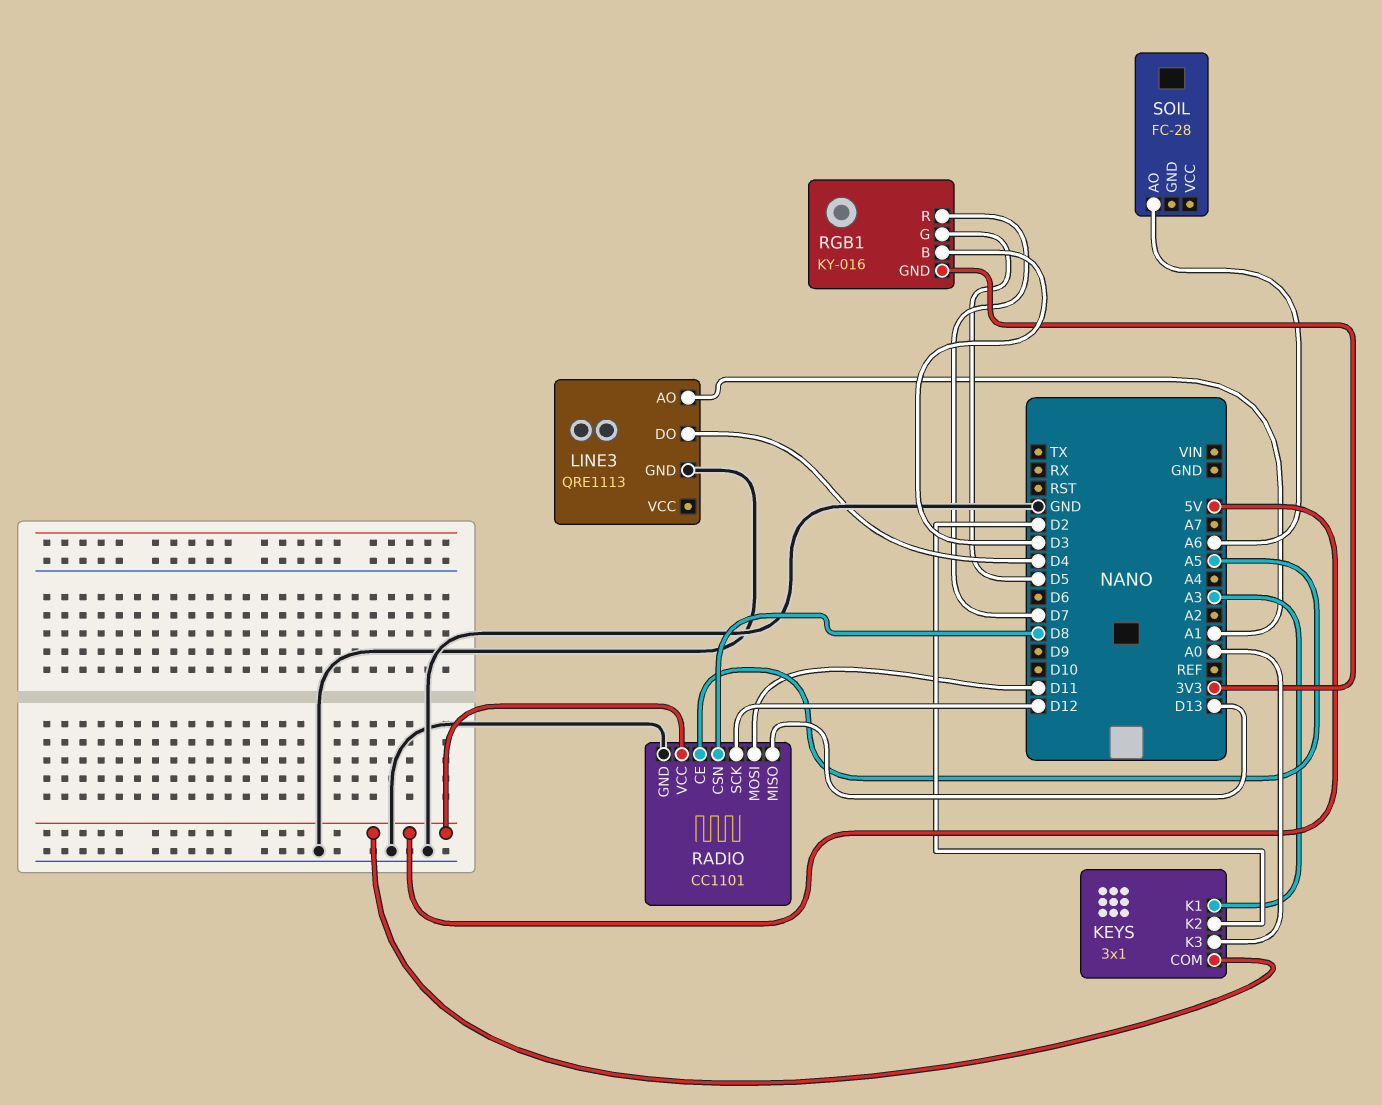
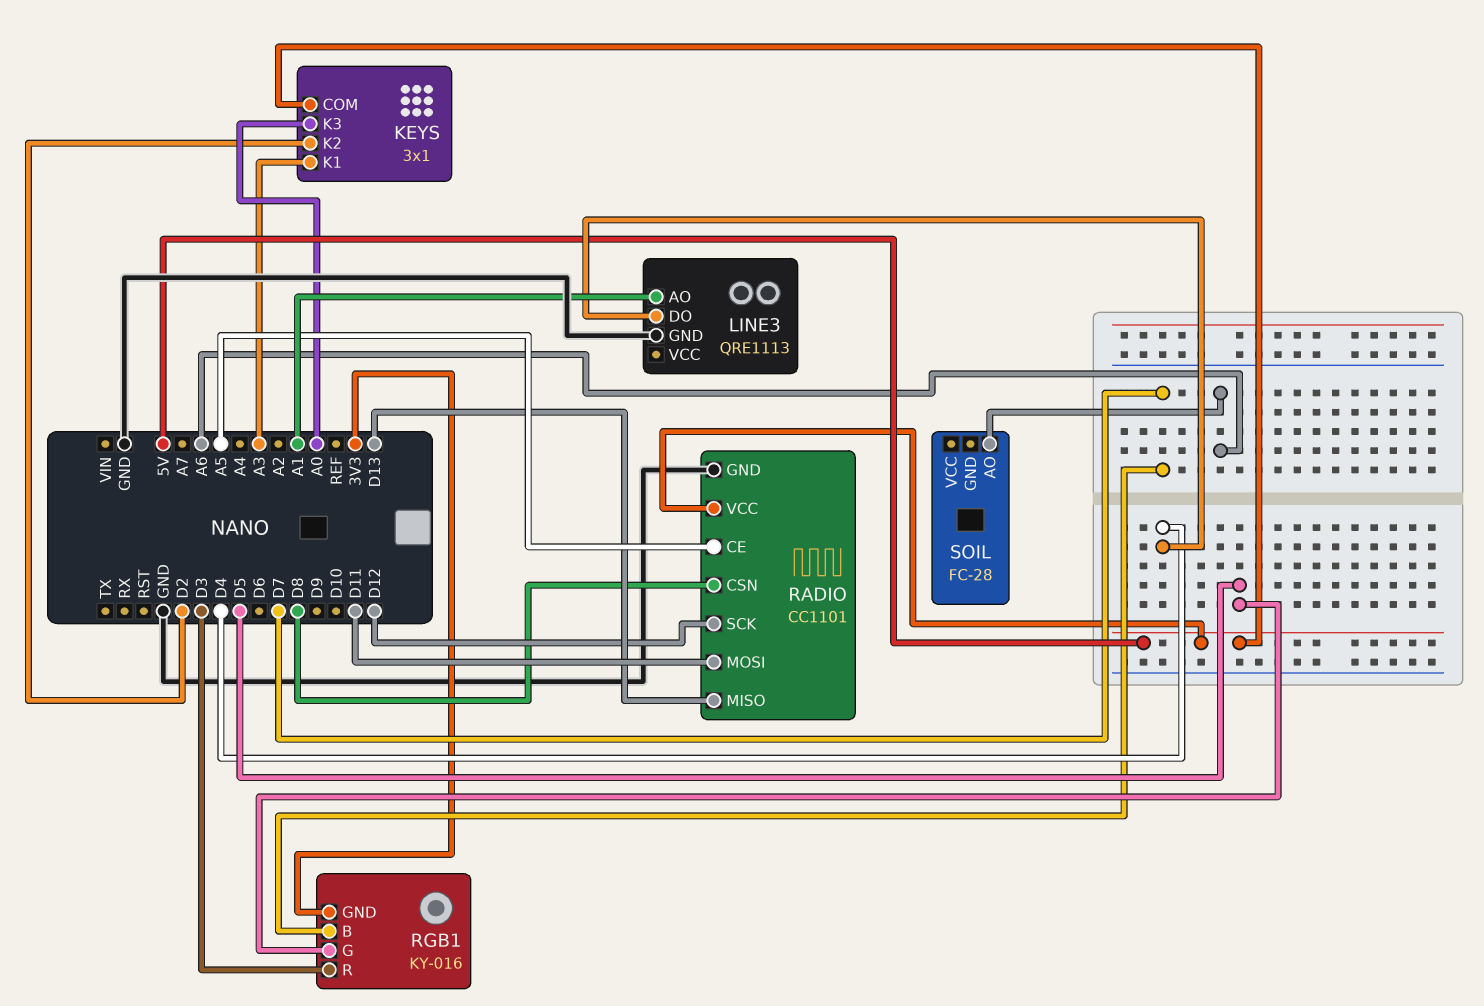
RGB1 pin B: D3 -> D7
RGB1 pin R: D7 -> D3

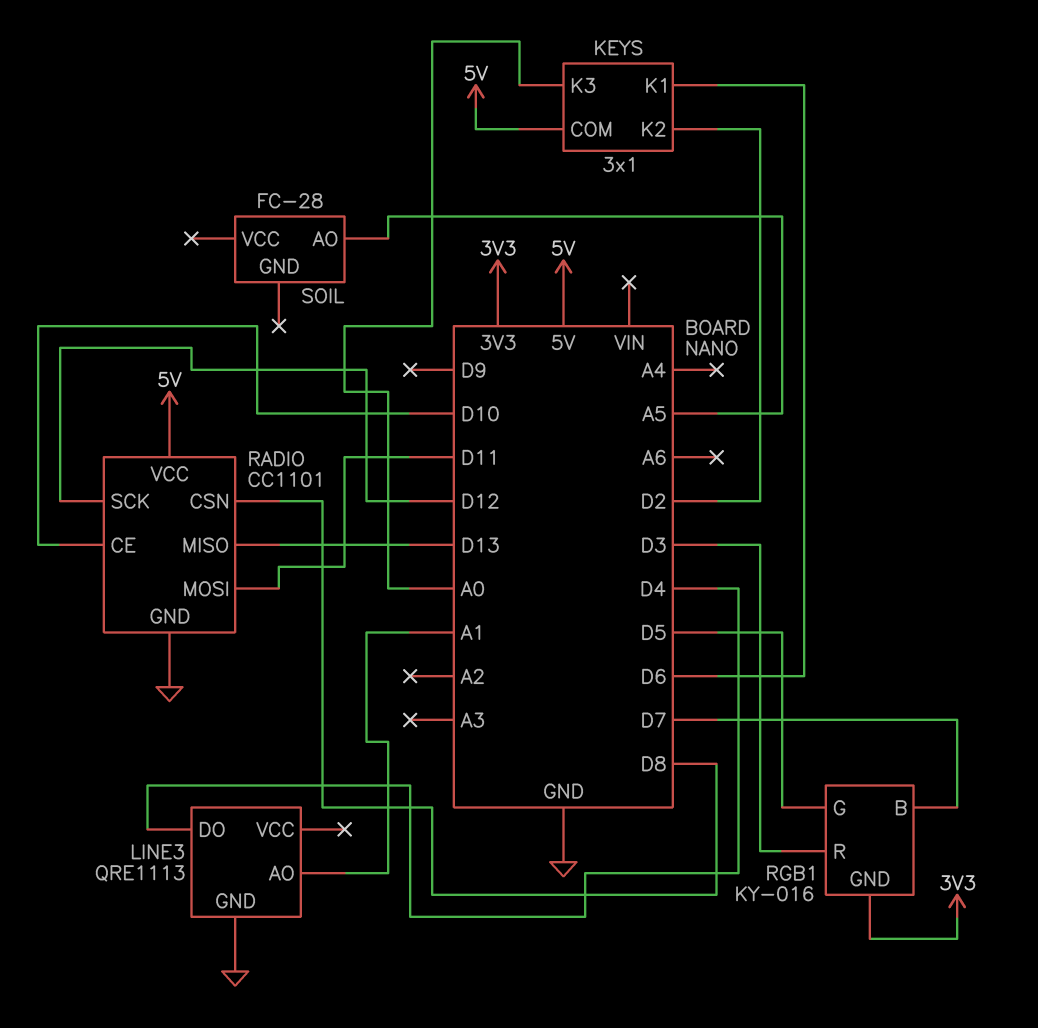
KEYS pin K1: A3 -> D6
RADIO pin CE: A5 -> D10
SOIL pin AO: A6 -> A5

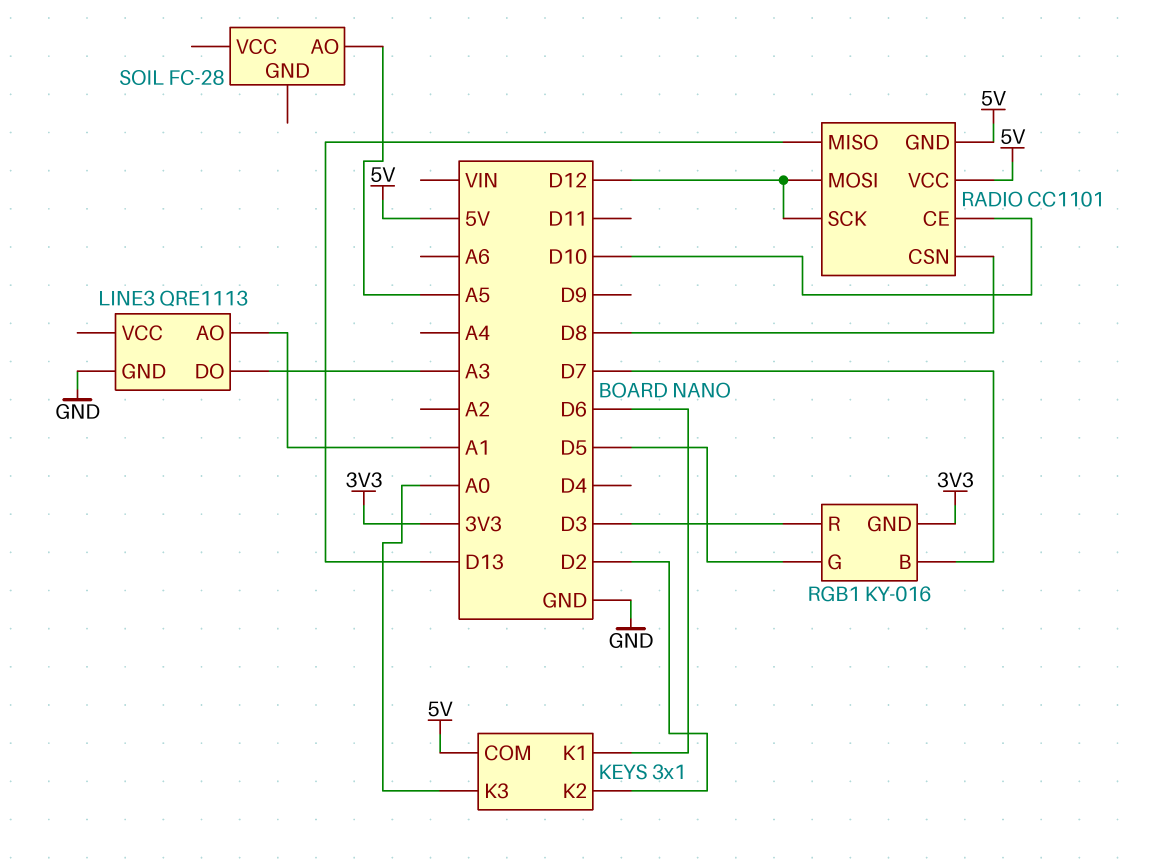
LINE3 pin DO: D4 -> A3
RADIO pin GND: GND -> 5V
RADIO pin MOSI: D11 -> D12

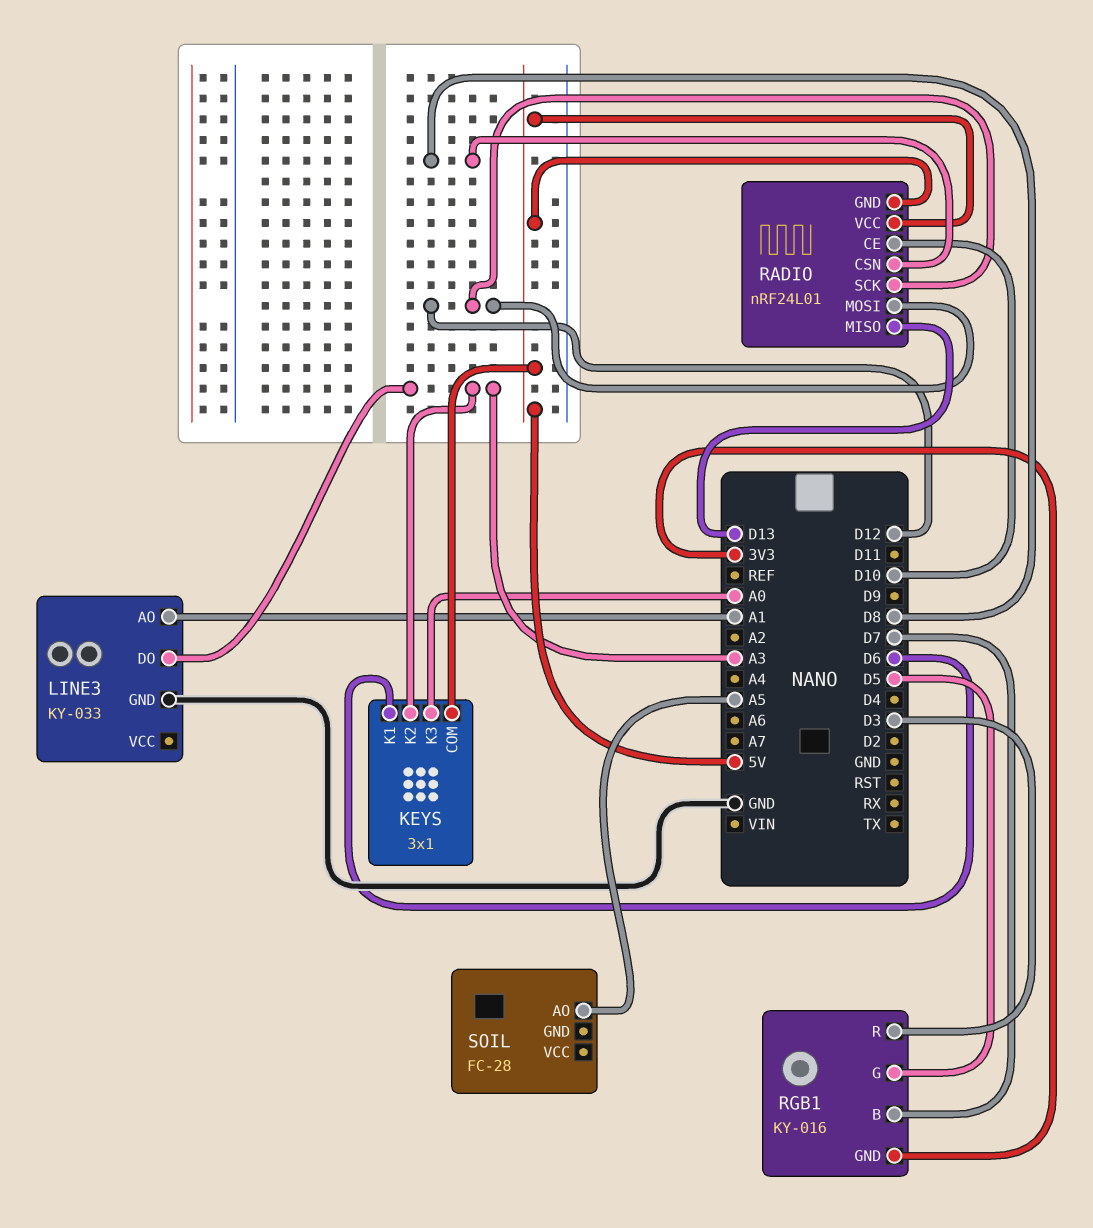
KEYS pin K2: D2 -> A3
LINE3: QRE1113 -> KY-033
RADIO: CC1101 -> nRF24L01

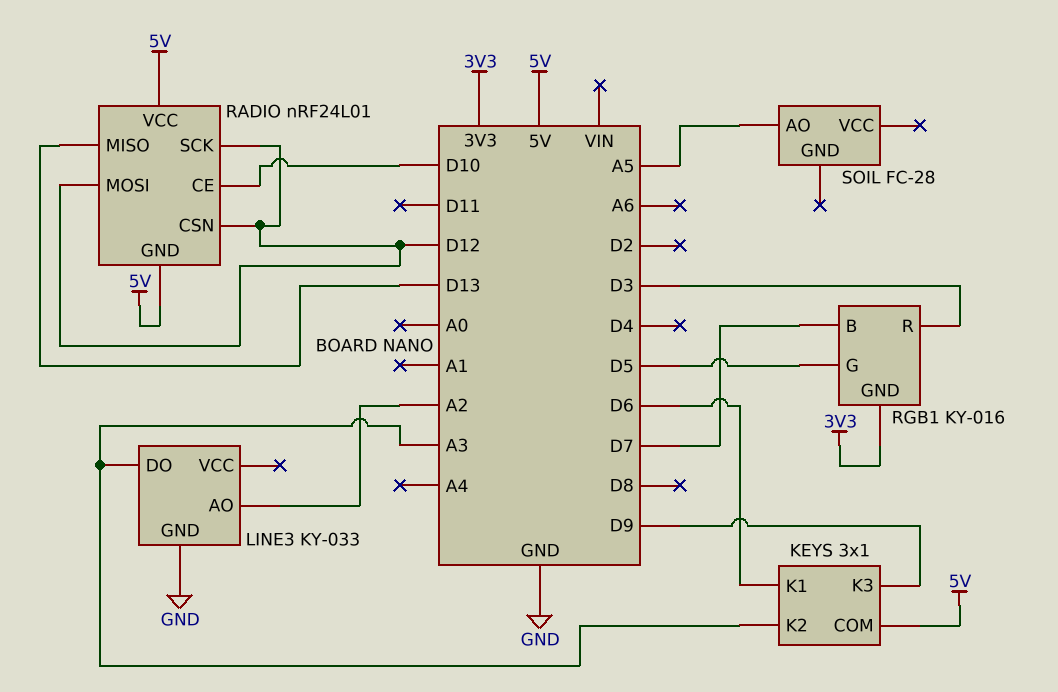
KEYS pin K3: A0 -> D9
LINE3 pin AO: A1 -> A2
RADIO pin CSN: D8 -> D12

